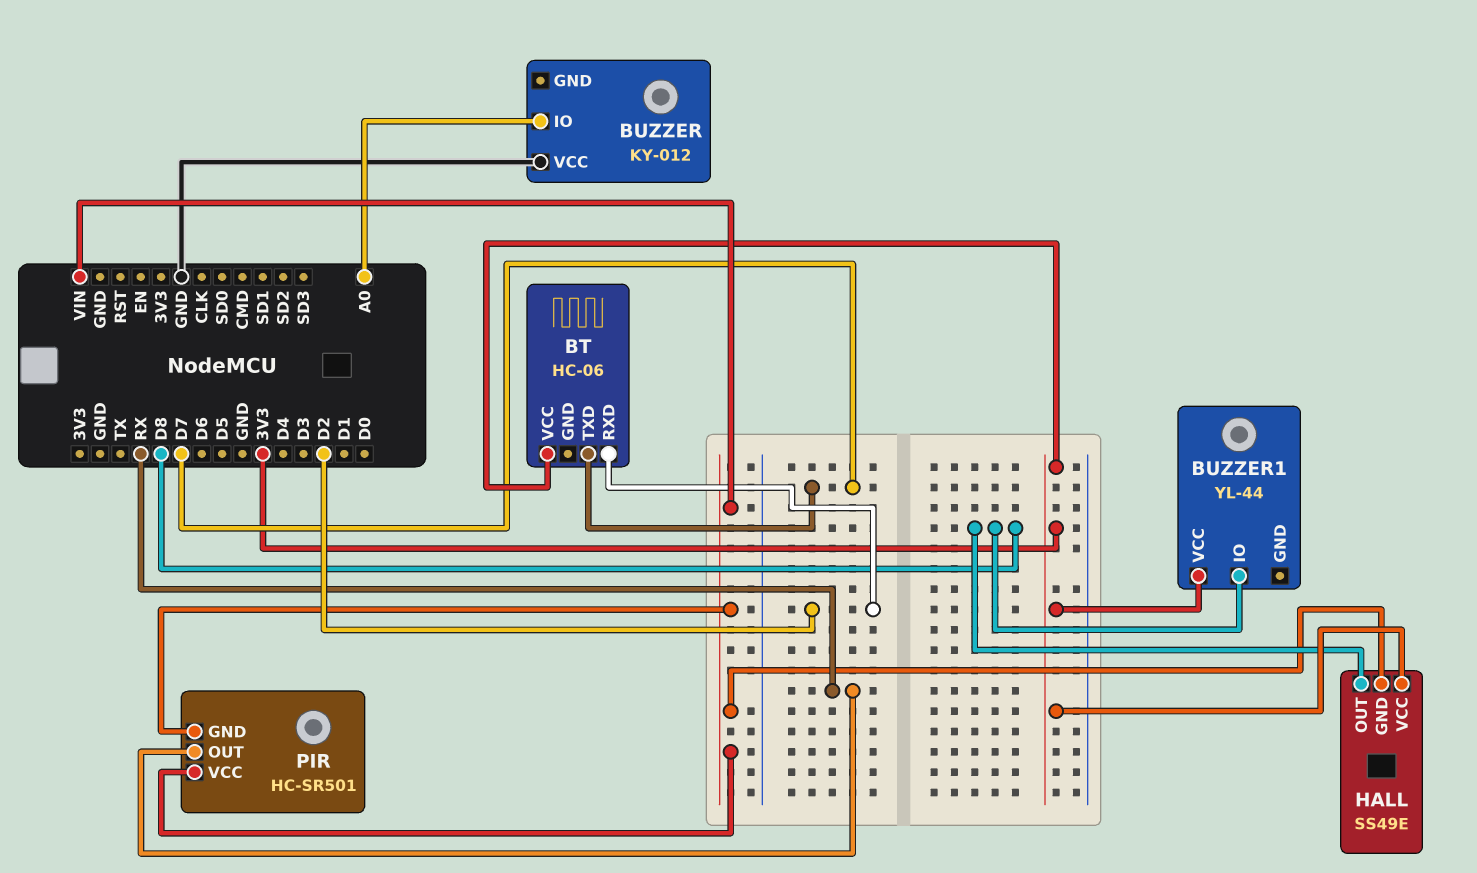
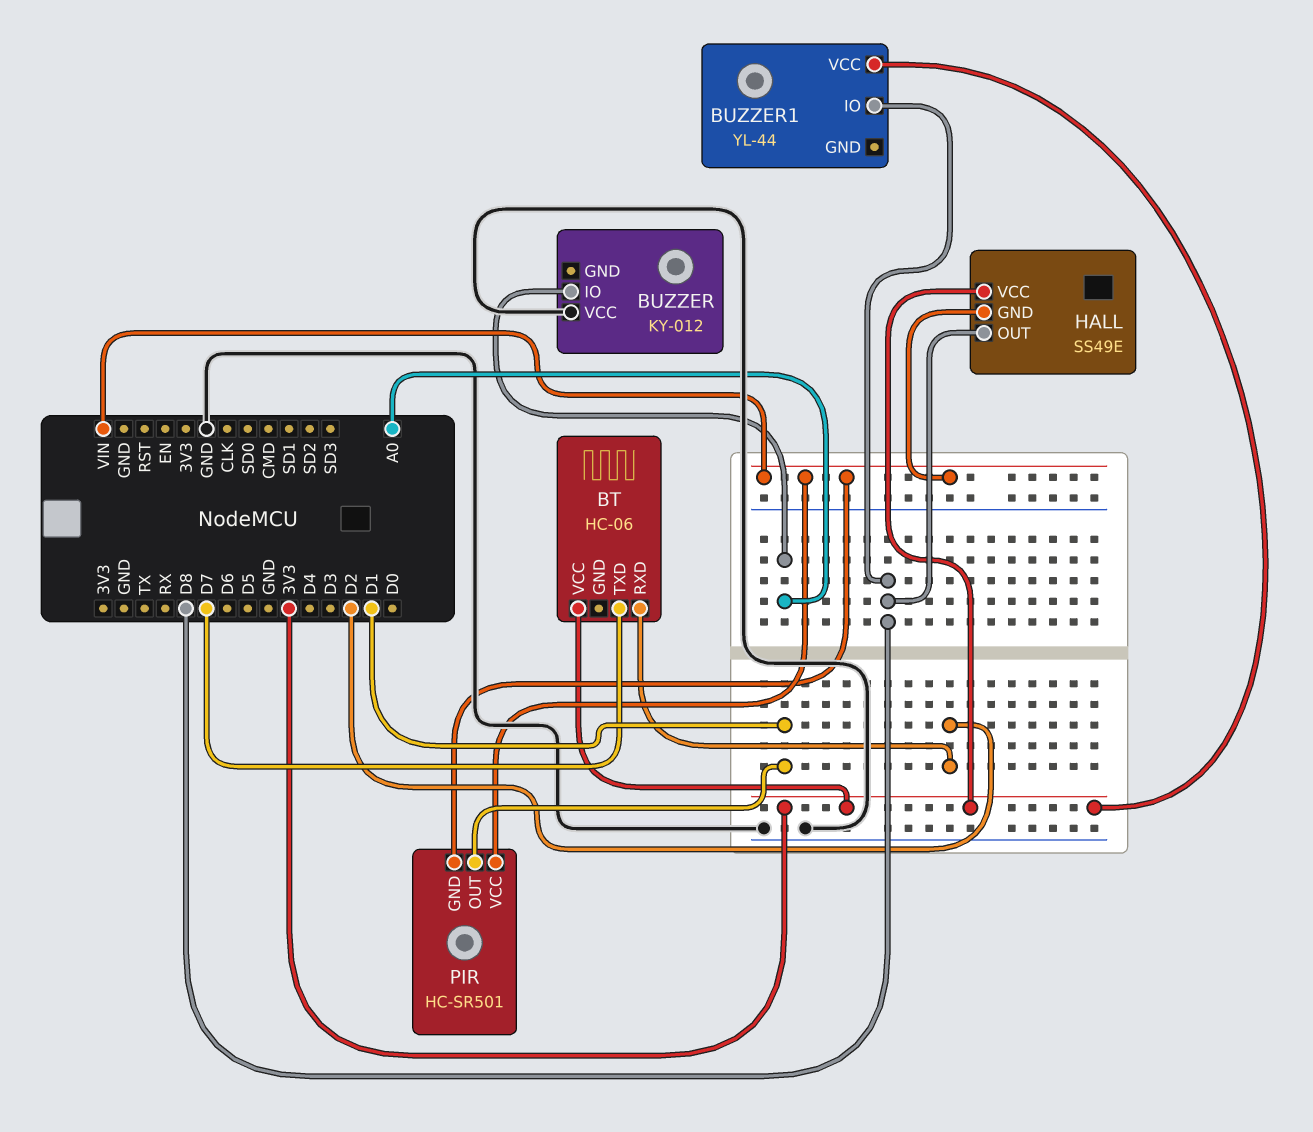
PIR pin OUT: RX -> D1

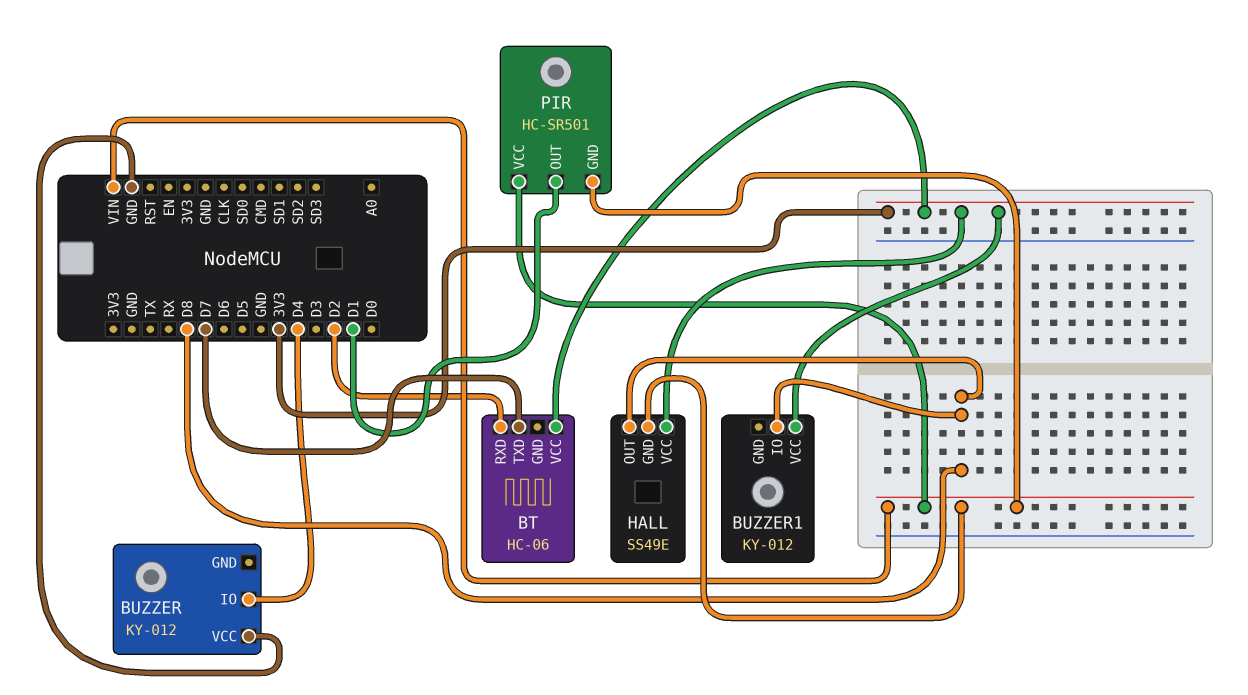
BUZZER pin IO: A0 -> D4
BUZZER1: YL-44 -> KY-012

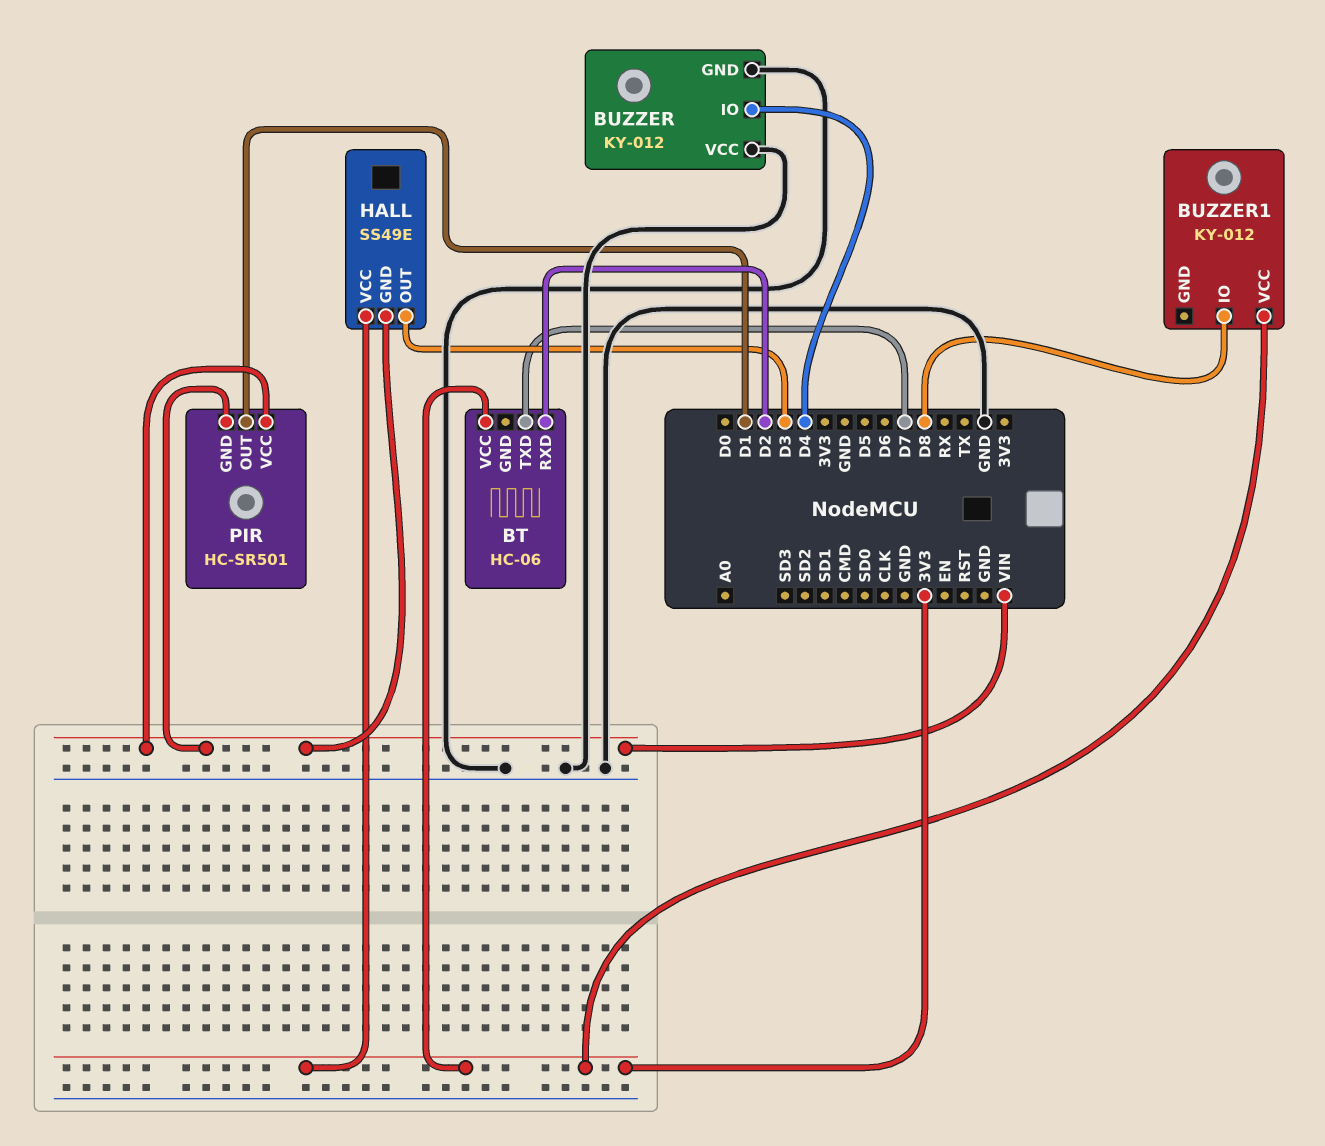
BUZZER pin GND: none -> GND
HALL pin OUT: D8 -> D3

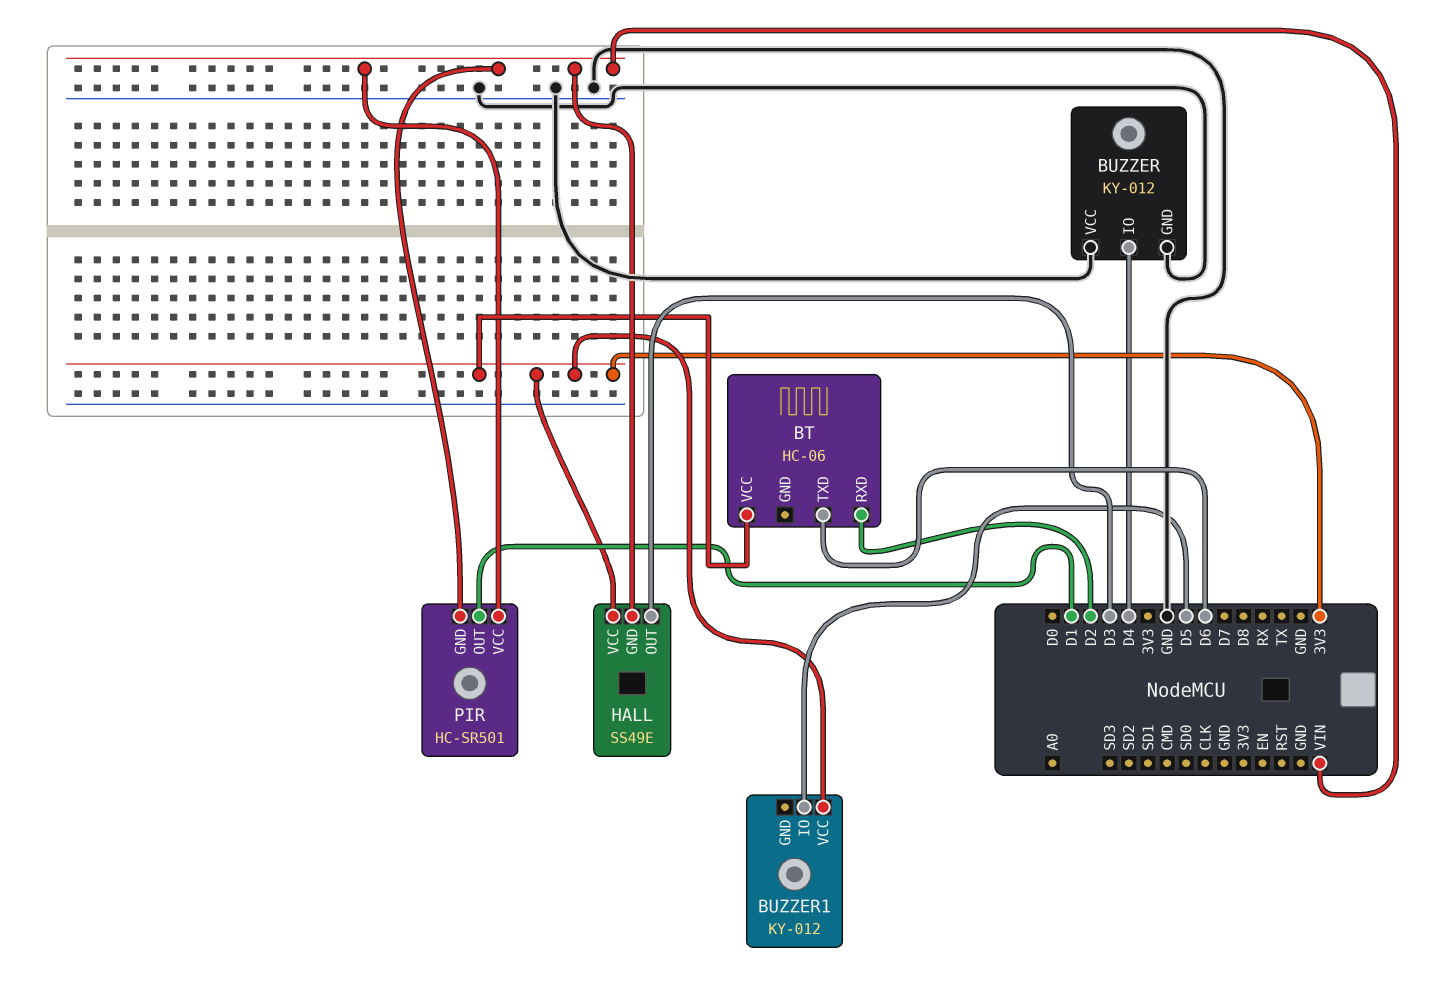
BT pin TXD: D7 -> D6
BUZZER1 pin IO: D8 -> D5

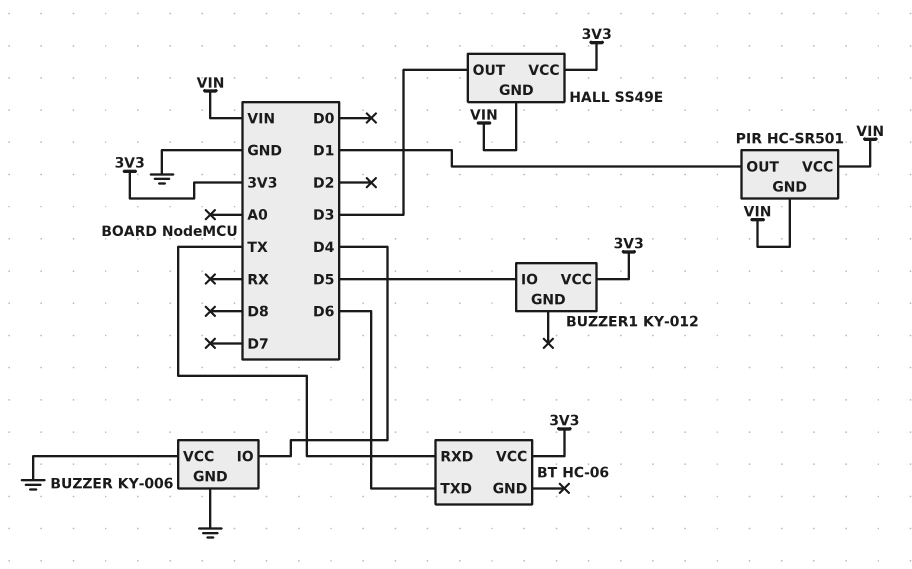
BT pin RXD: D2 -> TX
BUZZER: KY-012 -> KY-006

